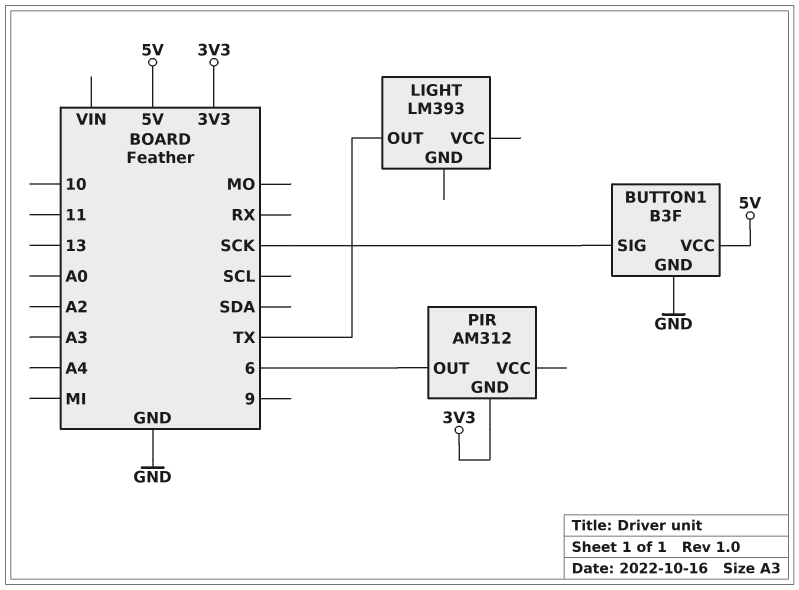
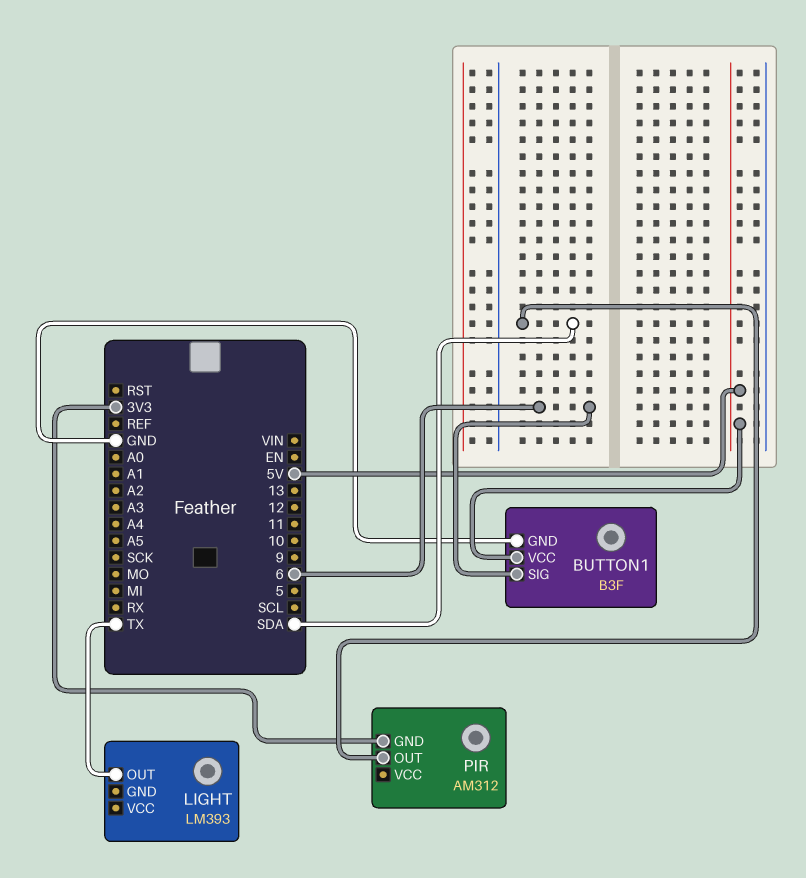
BUTTON1 pin SIG: SCK -> 6
PIR pin OUT: 6 -> SDA

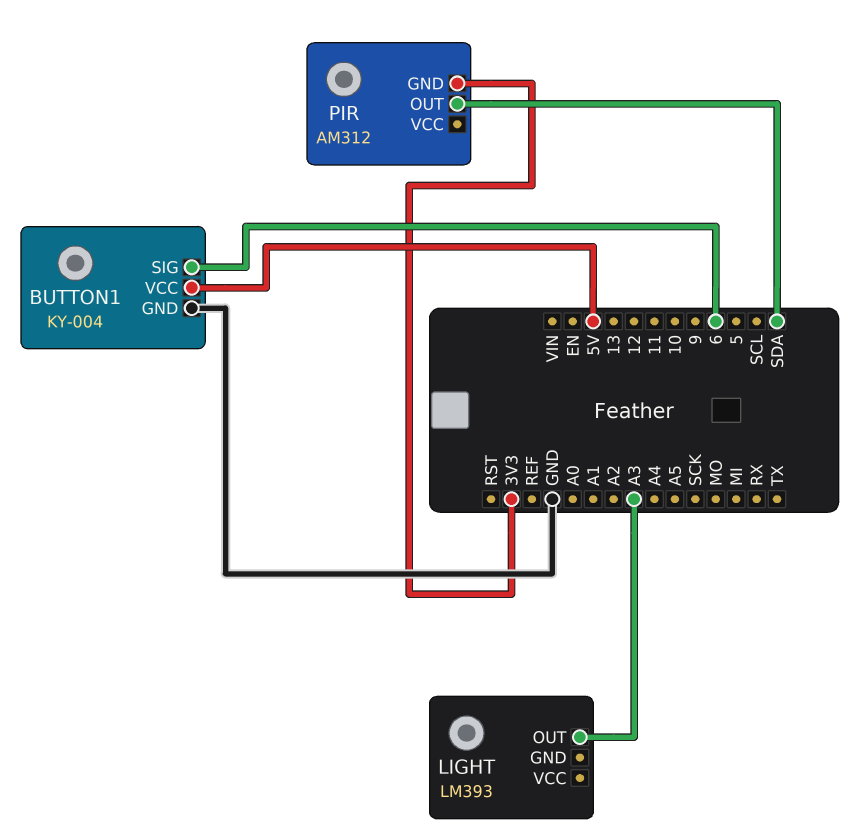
BUTTON1: B3F -> KY-004
LIGHT pin OUT: TX -> A3

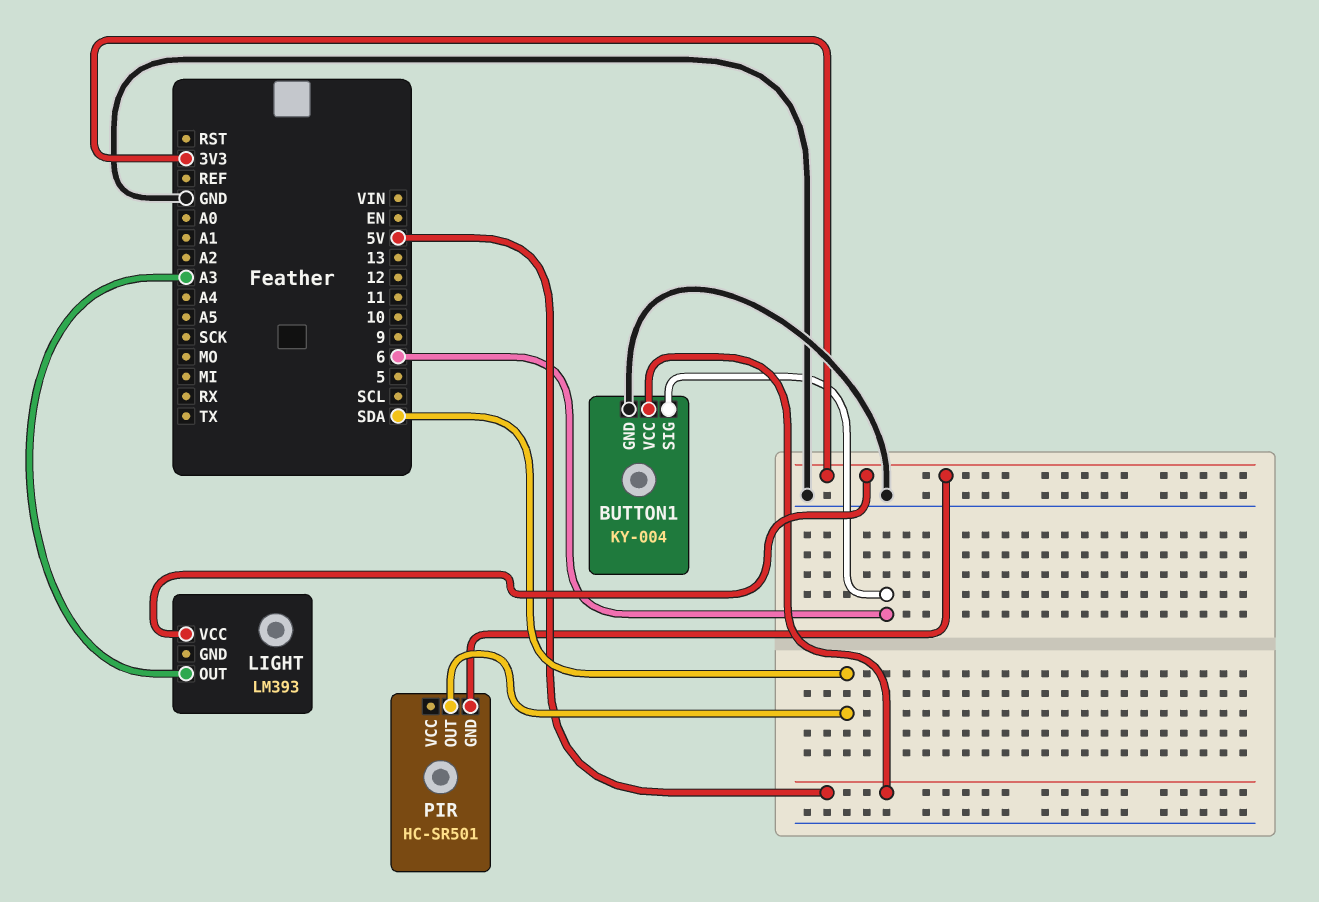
LIGHT pin VCC: none -> 3V3
PIR: AM312 -> HC-SR501

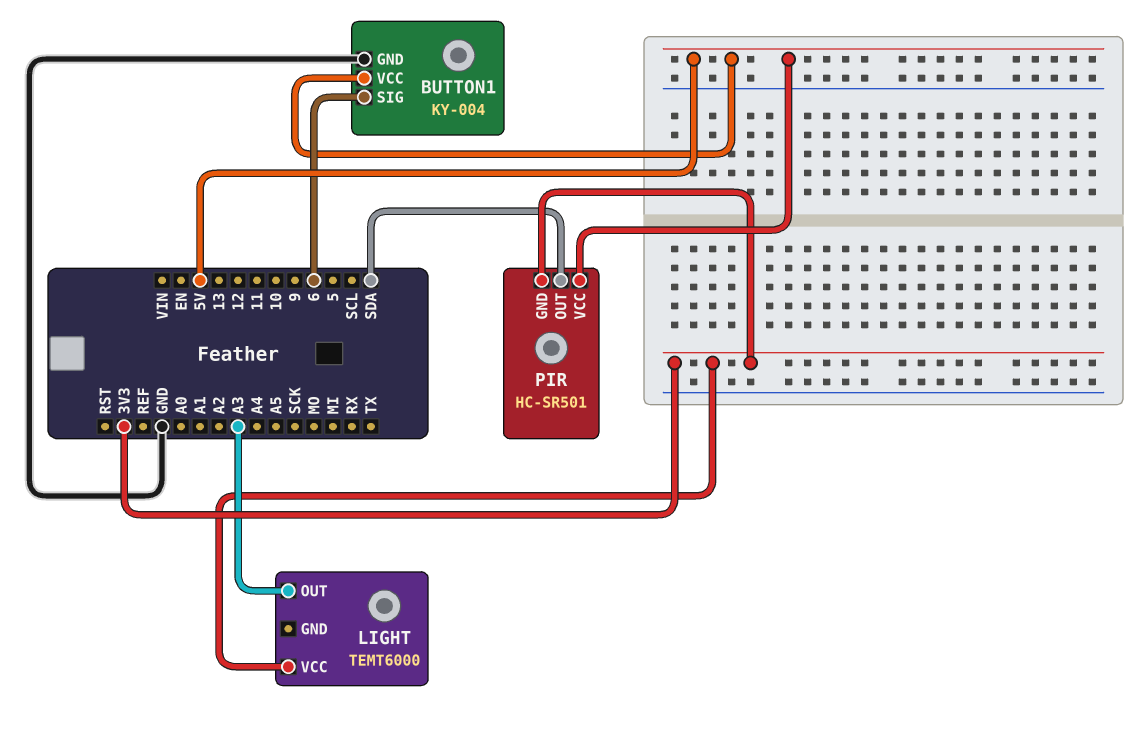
LIGHT: LM393 -> TEMT6000
PIR pin VCC: none -> 5V

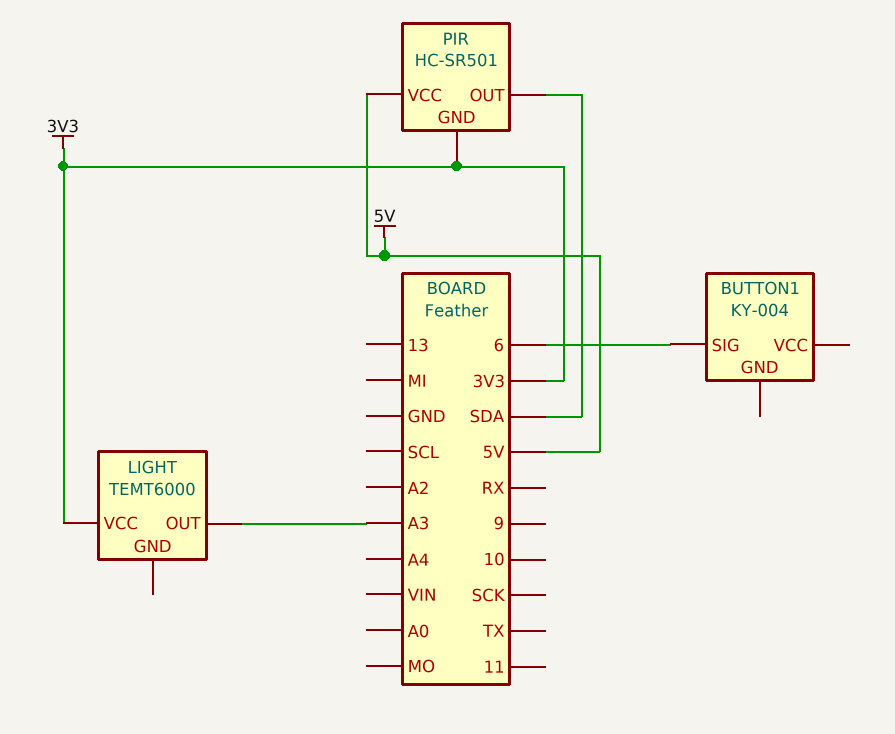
BUTTON1 pin GND: GND -> none
BUTTON1 pin VCC: 5V -> none

